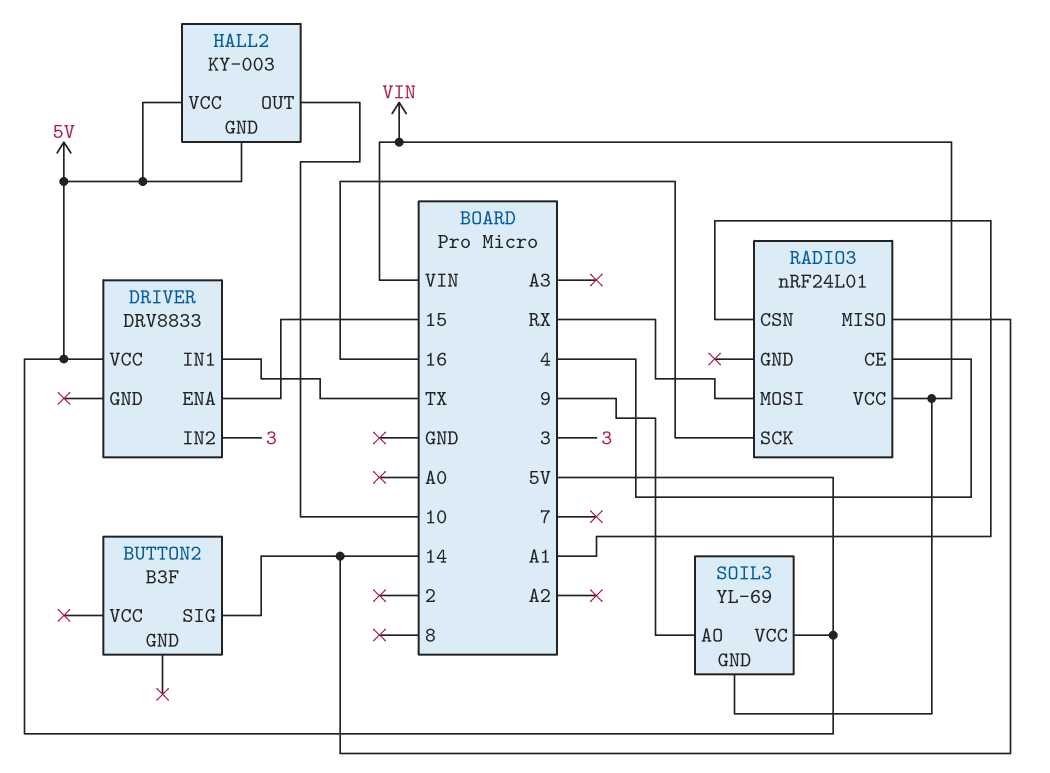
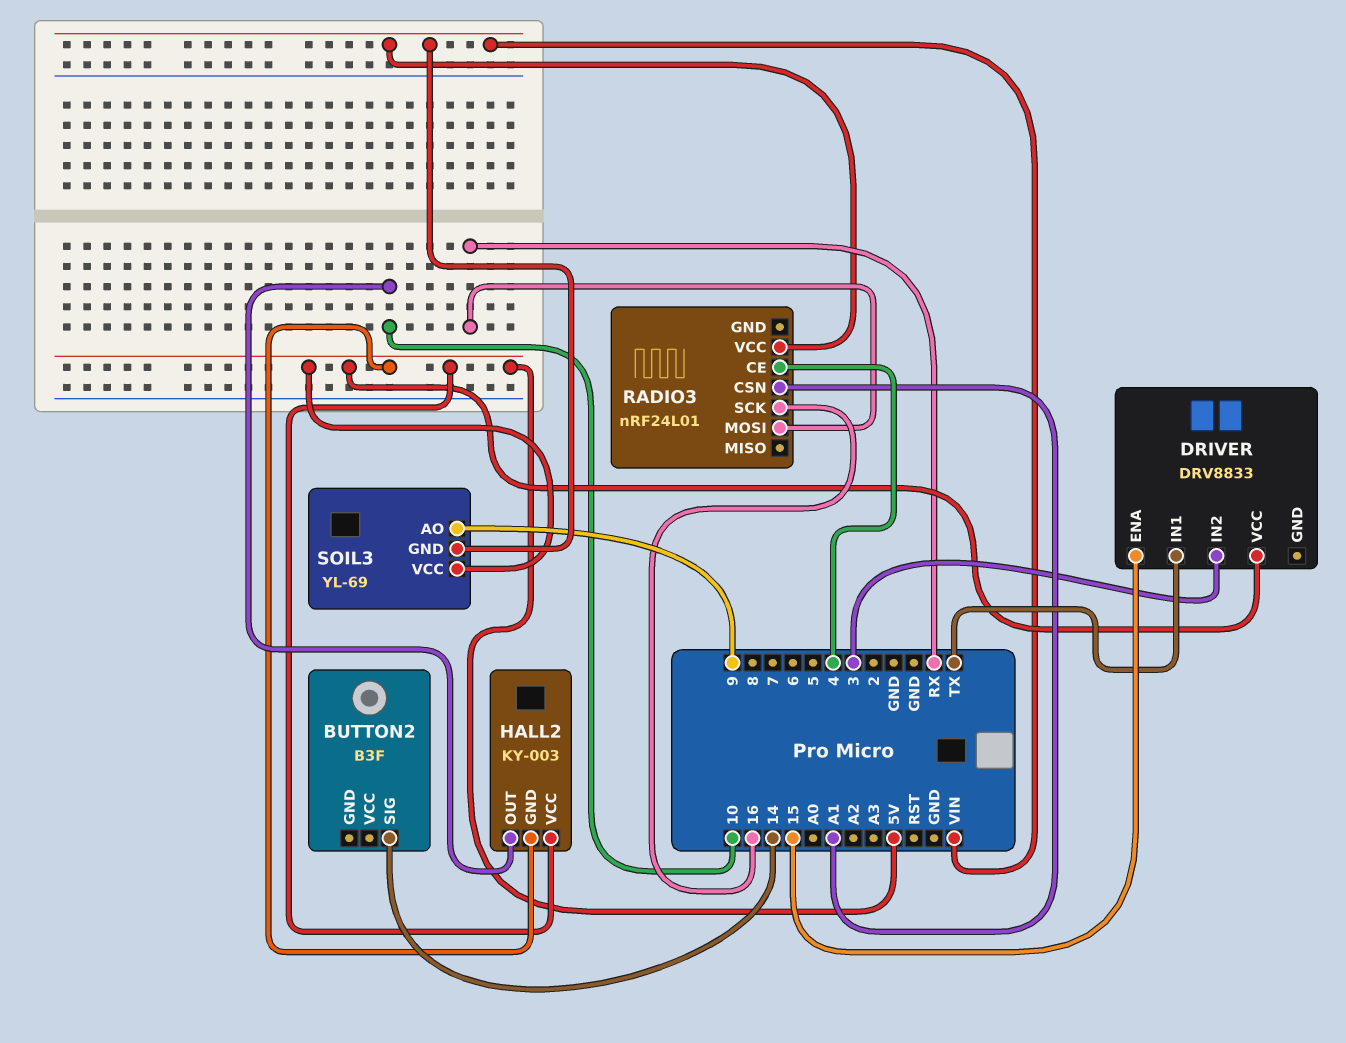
RADIO3 pin MISO: 14 -> none

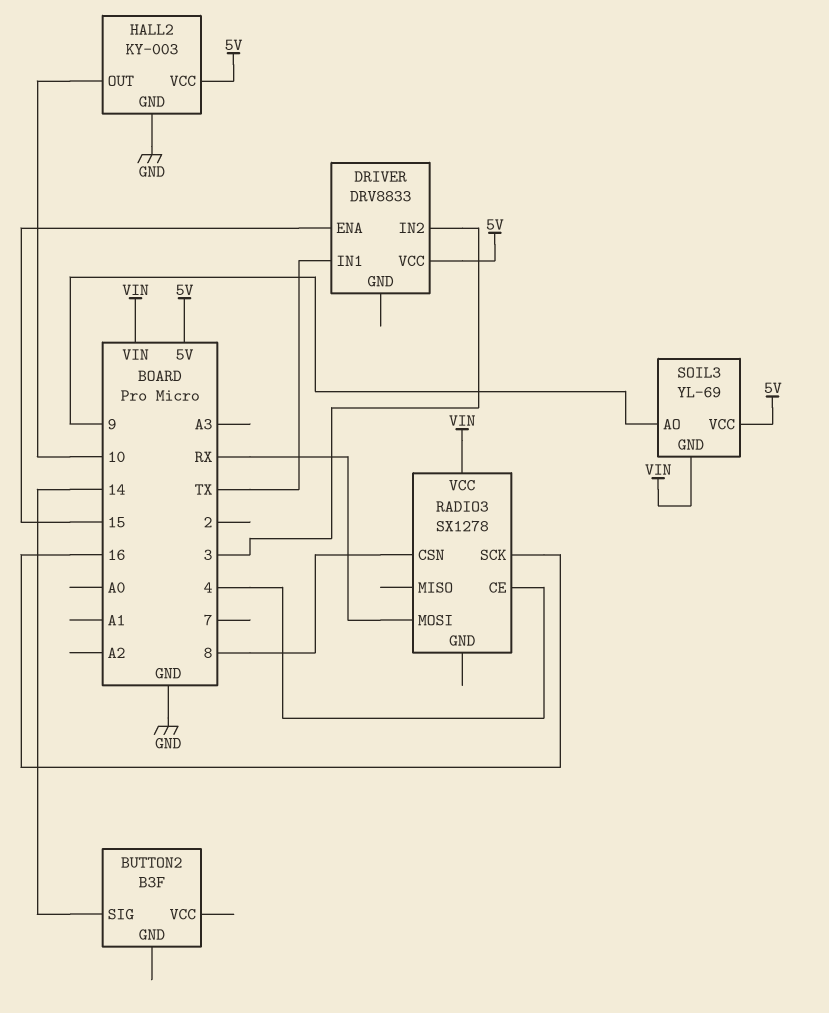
HALL2 pin GND: 5V -> GND
RADIO3: nRF24L01 -> SX1278
RADIO3 pin CSN: A1 -> 8

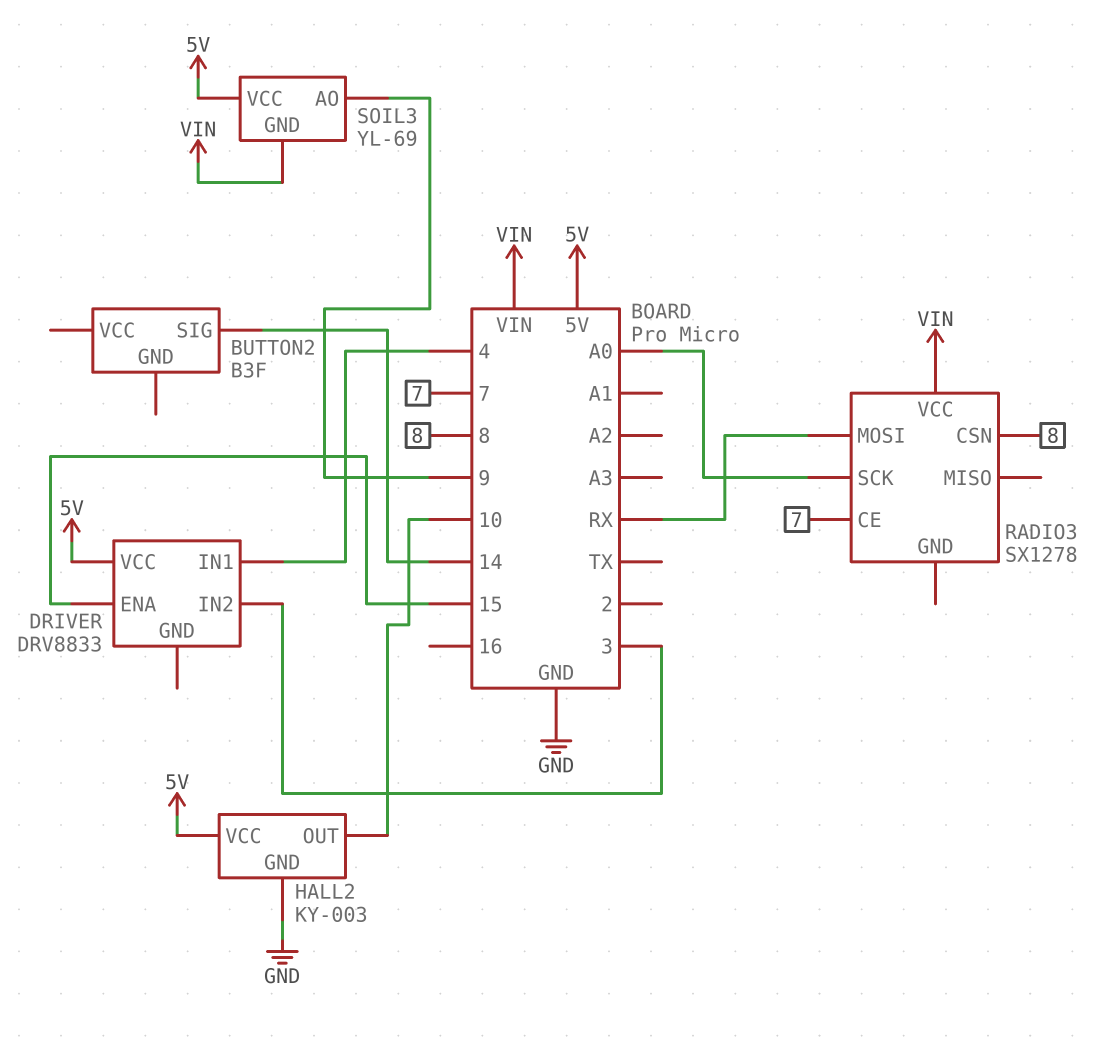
DRIVER pin IN1: TX -> 4
RADIO3 pin CE: 4 -> 7
RADIO3 pin SCK: 16 -> A0

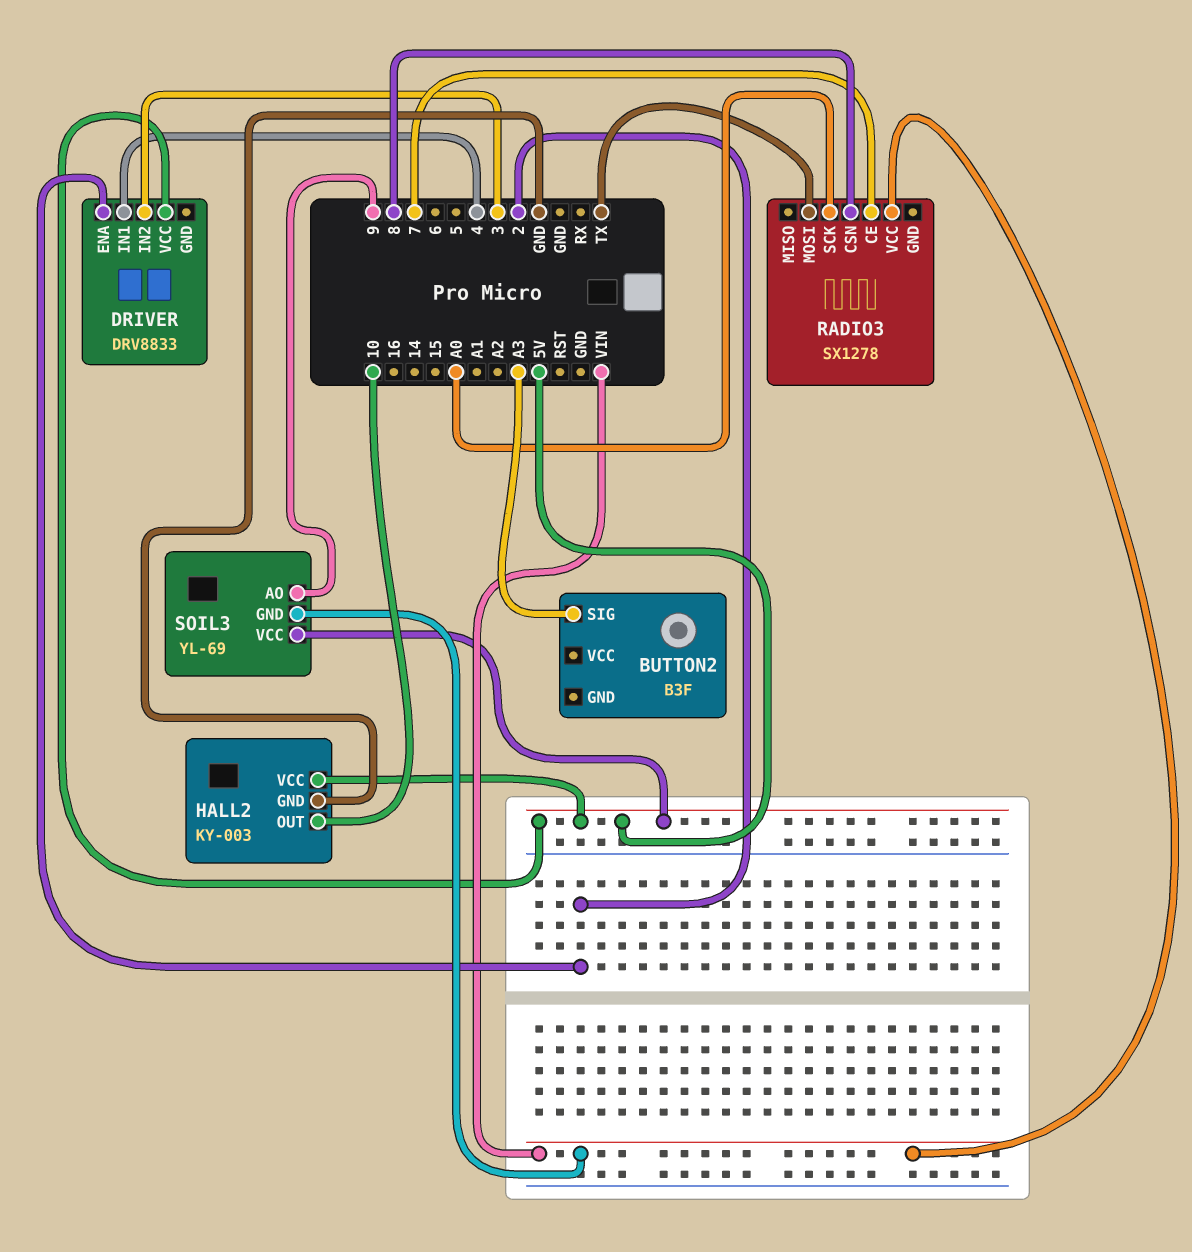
BUTTON2 pin SIG: 14 -> A3
DRIVER pin ENA: 15 -> 2
RADIO3 pin MOSI: RX -> TX

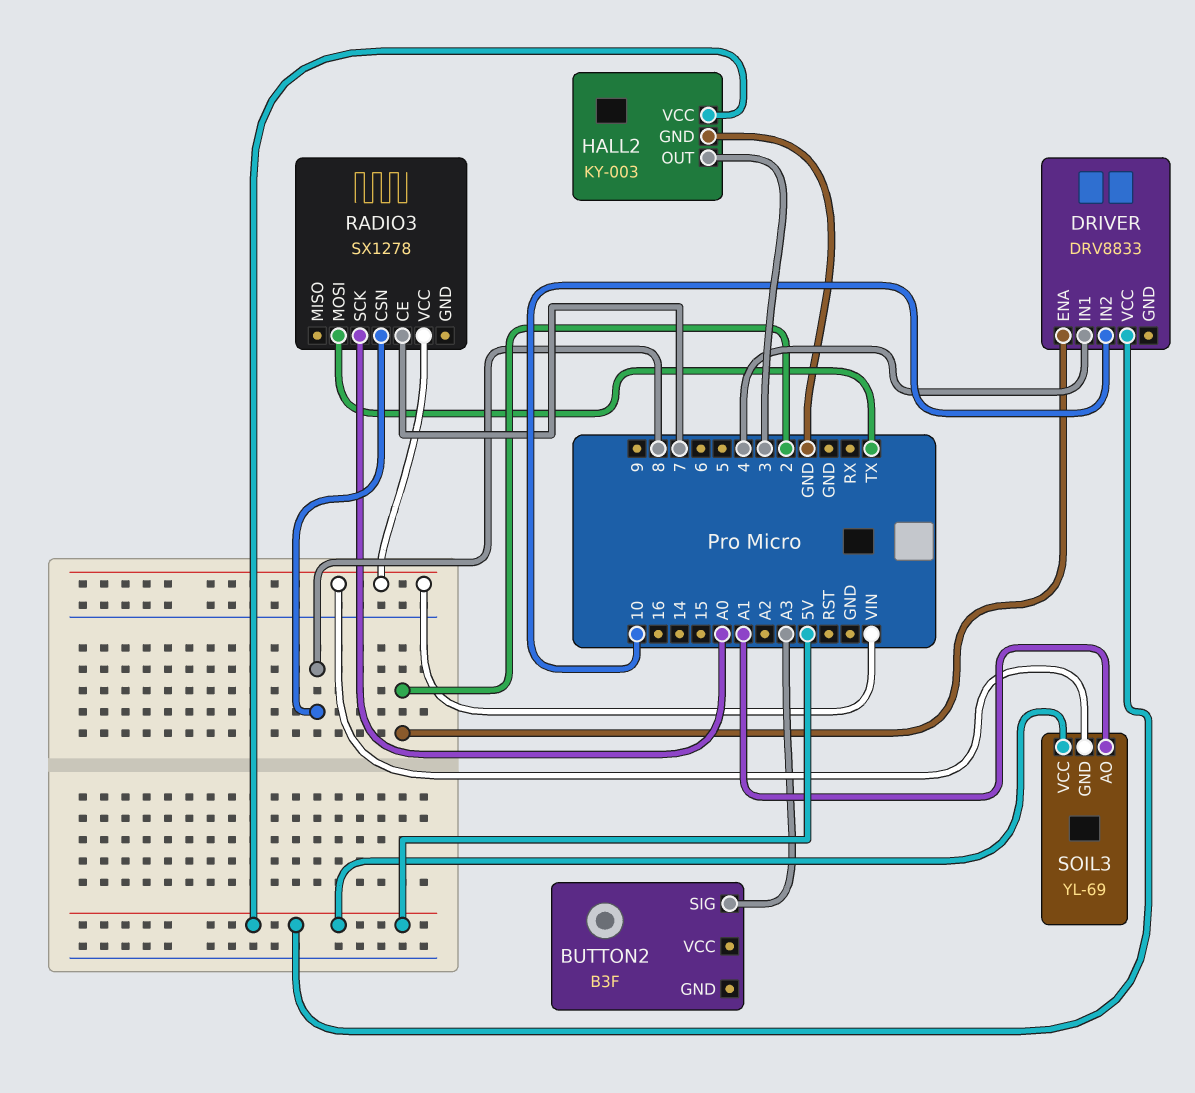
DRIVER pin IN2: 3 -> 10
HALL2 pin OUT: 10 -> 3
SOIL3 pin AO: 9 -> A1

